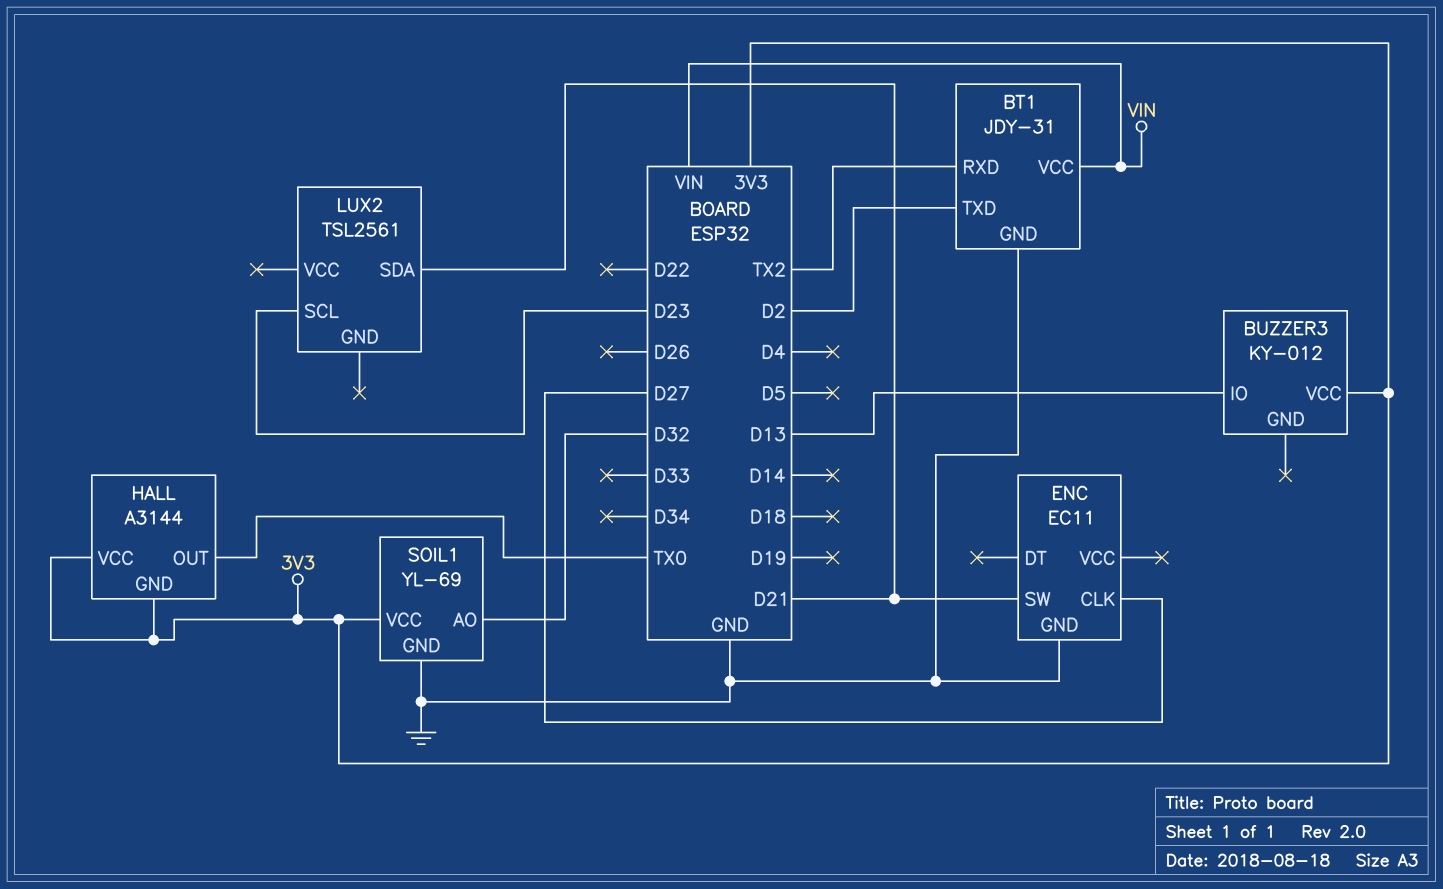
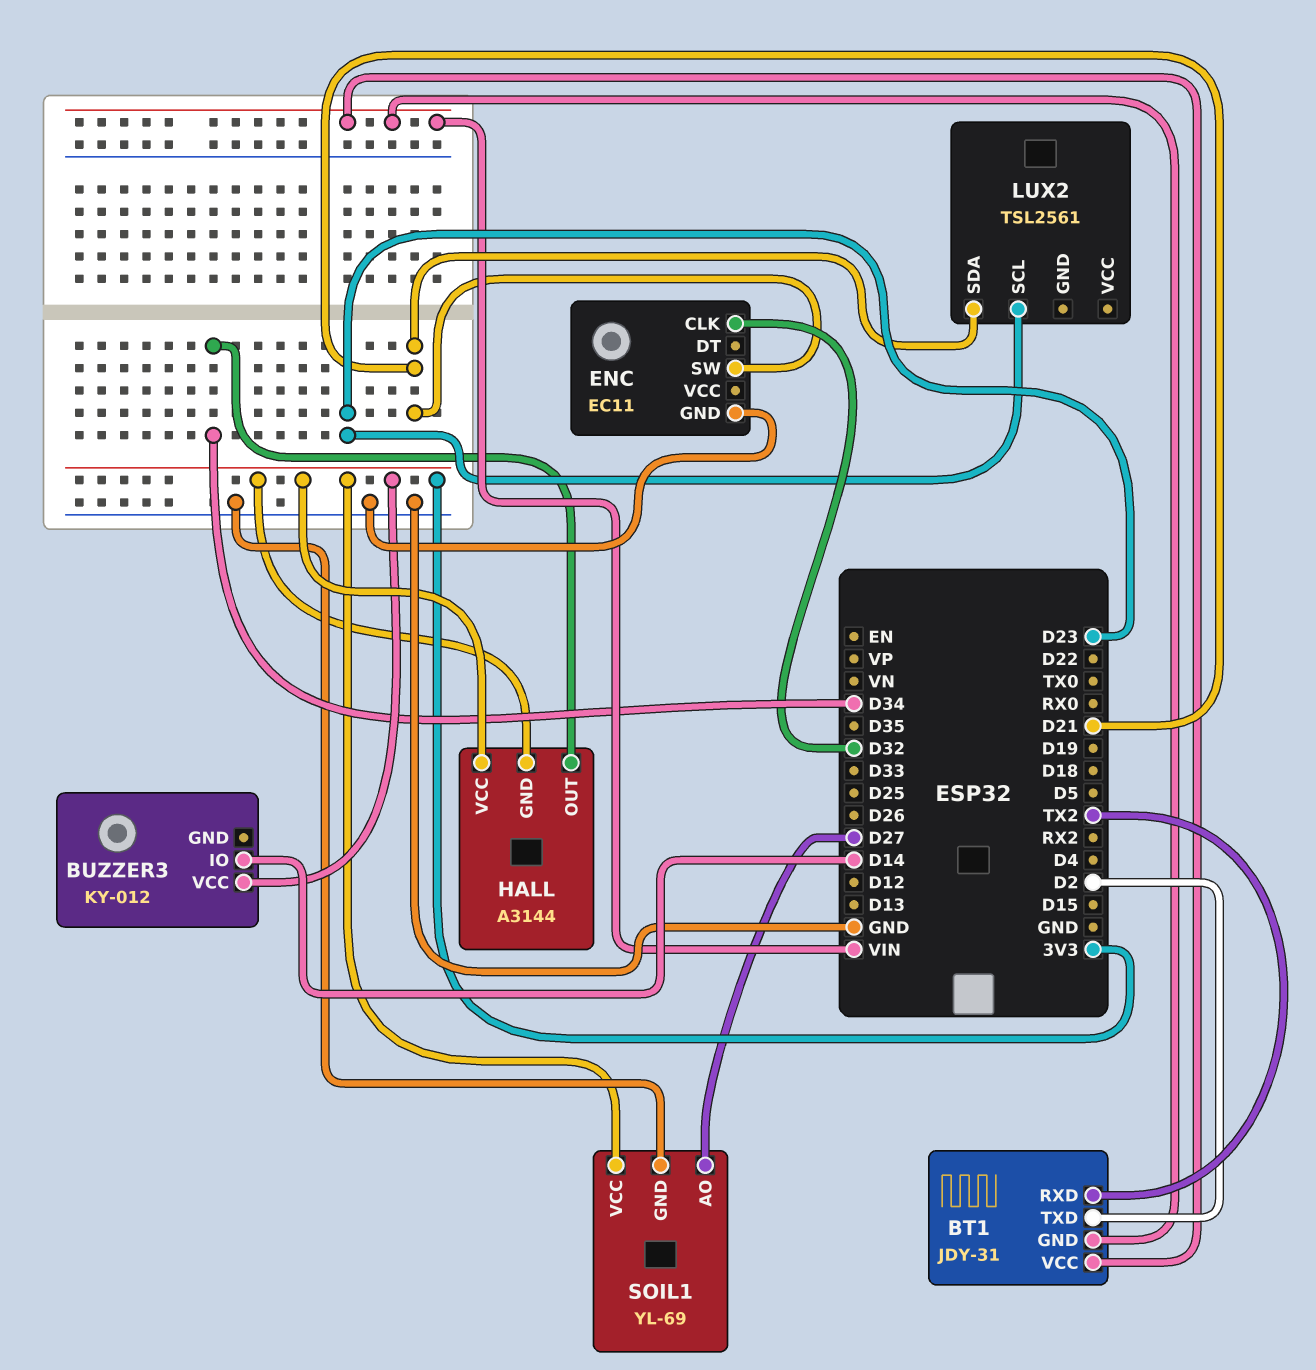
BT1 pin GND: GND -> VIN
BUZZER3 pin IO: D13 -> D14
ENC pin CLK: D27 -> D32
HALL pin OUT: TX0 -> D34
SOIL1 pin AO: D32 -> D27

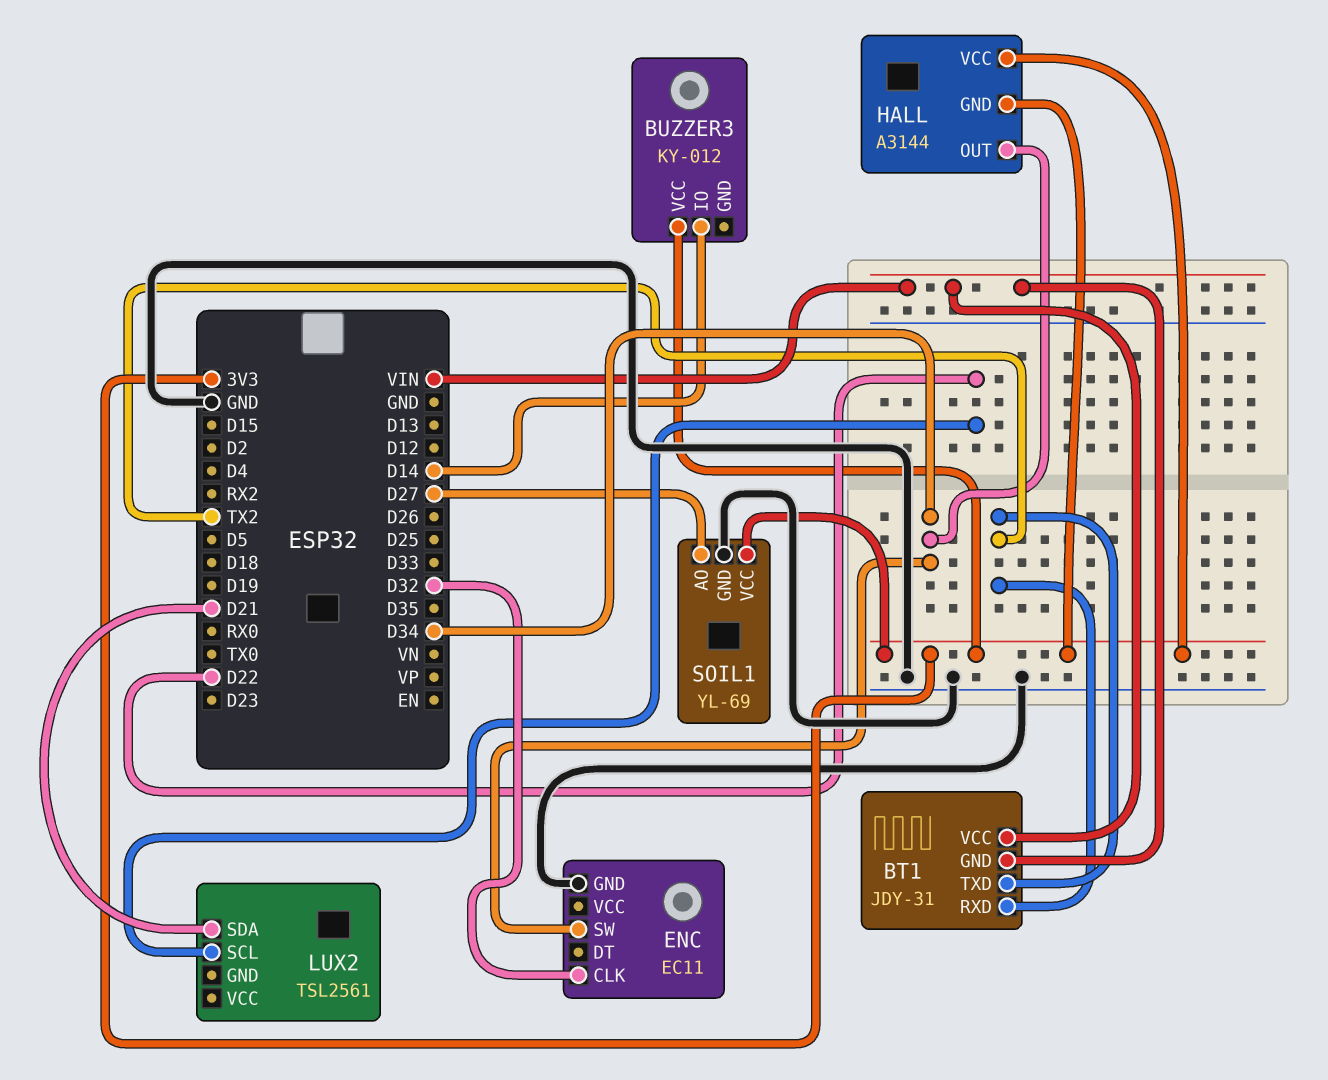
BT1 pin TXD: D2 -> TX2
ENC pin SW: D21 -> D34
LUX2 pin SCL: D23 -> D22

